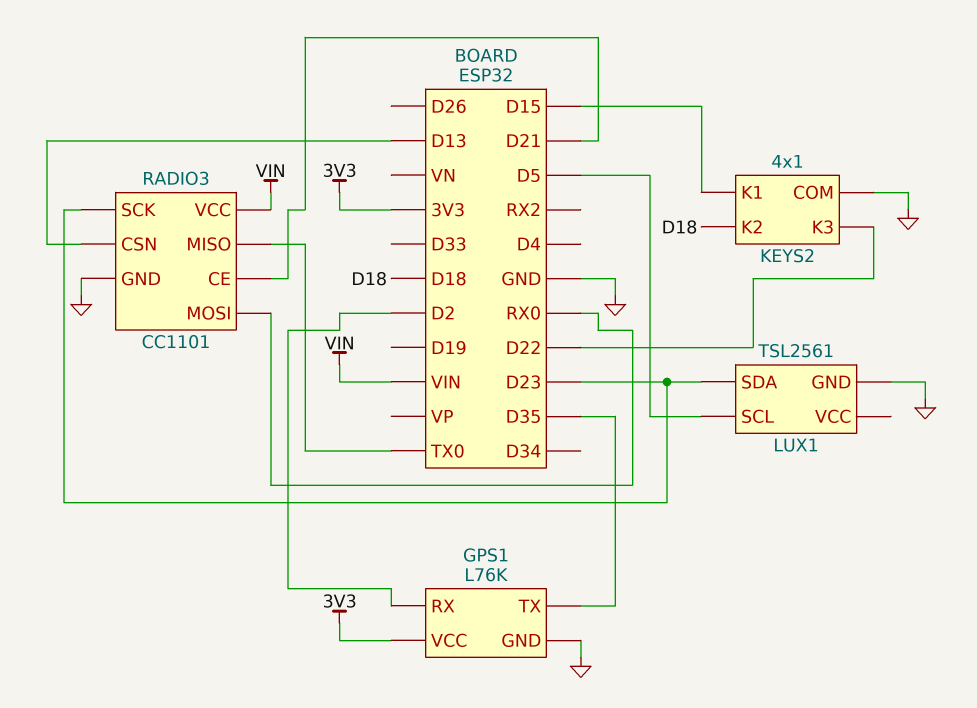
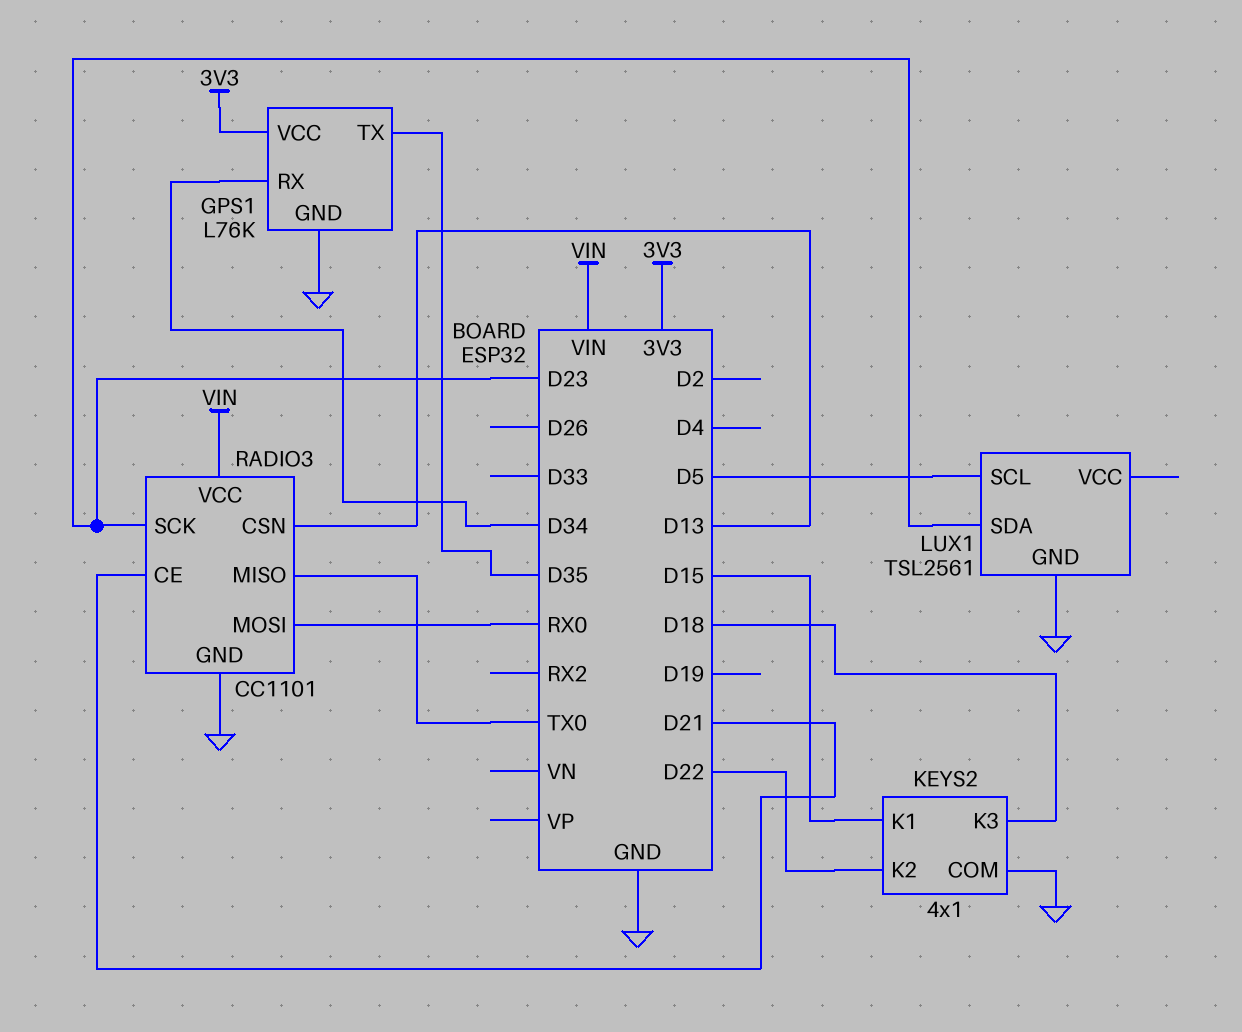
GPS1 pin RX: D2 -> D34
KEYS2 pin K2: D18 -> D22
KEYS2 pin K3: D22 -> D18

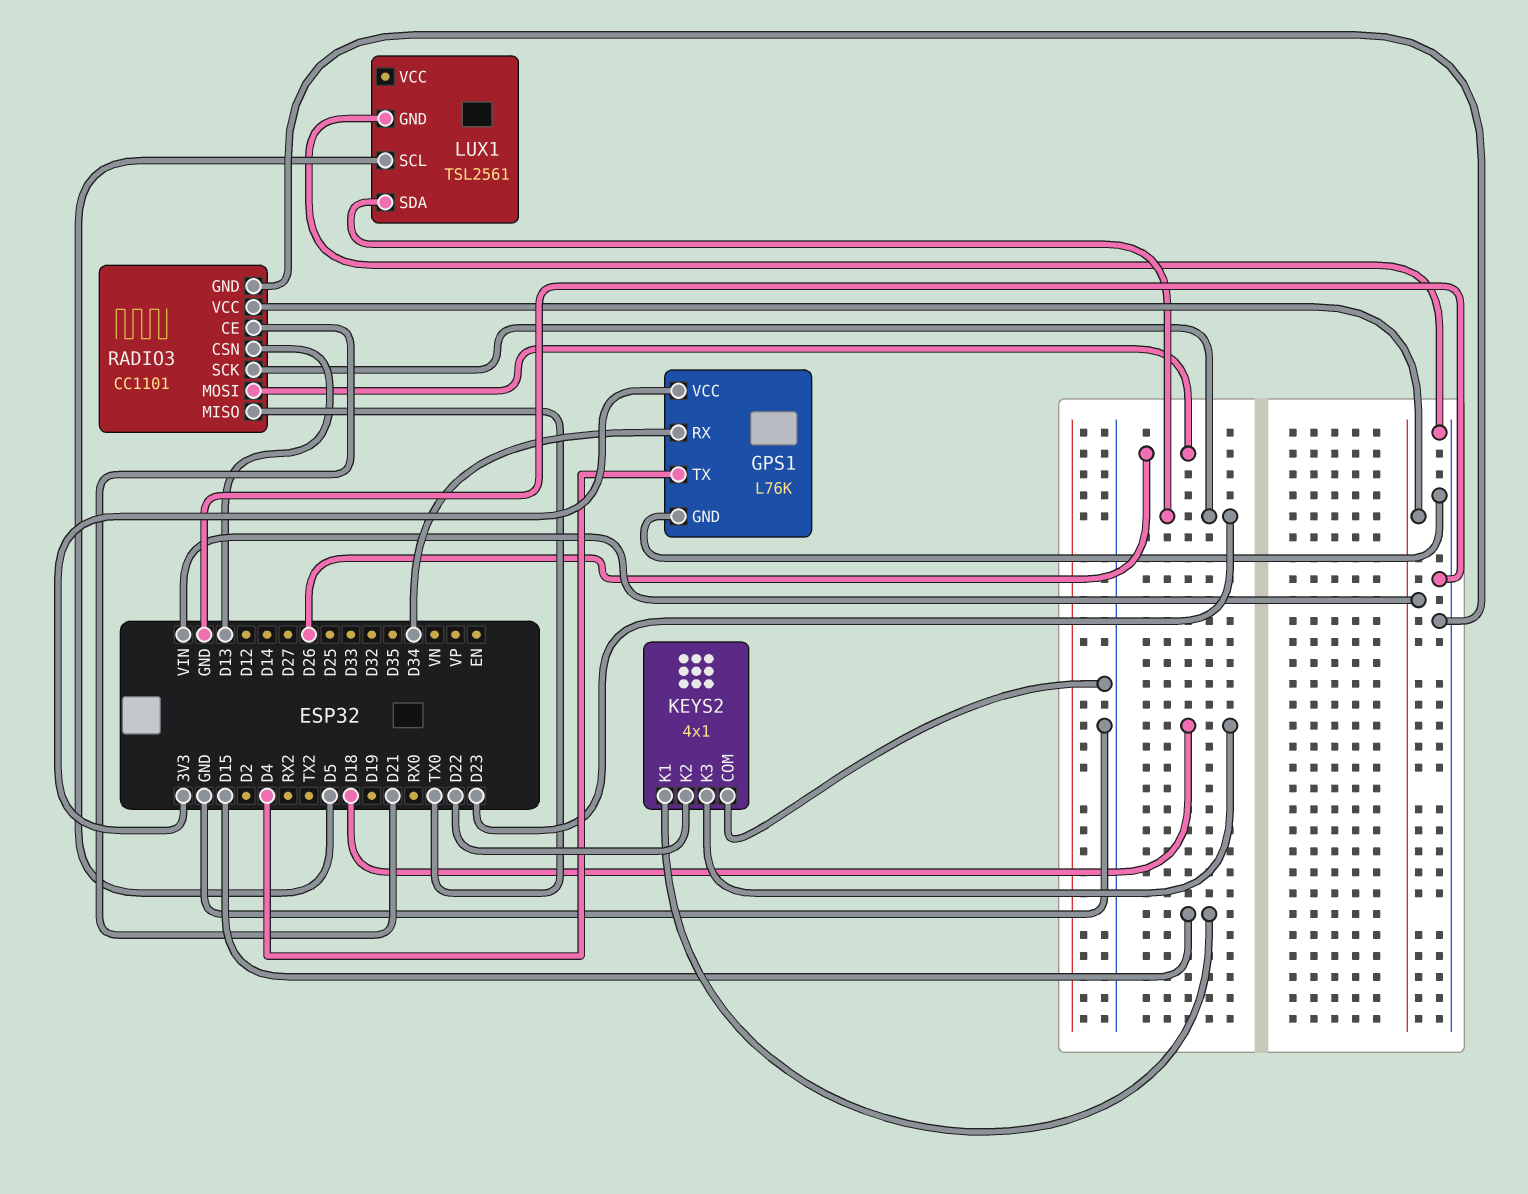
GPS1 pin TX: D35 -> D4
RADIO3 pin MOSI: RX0 -> D26

